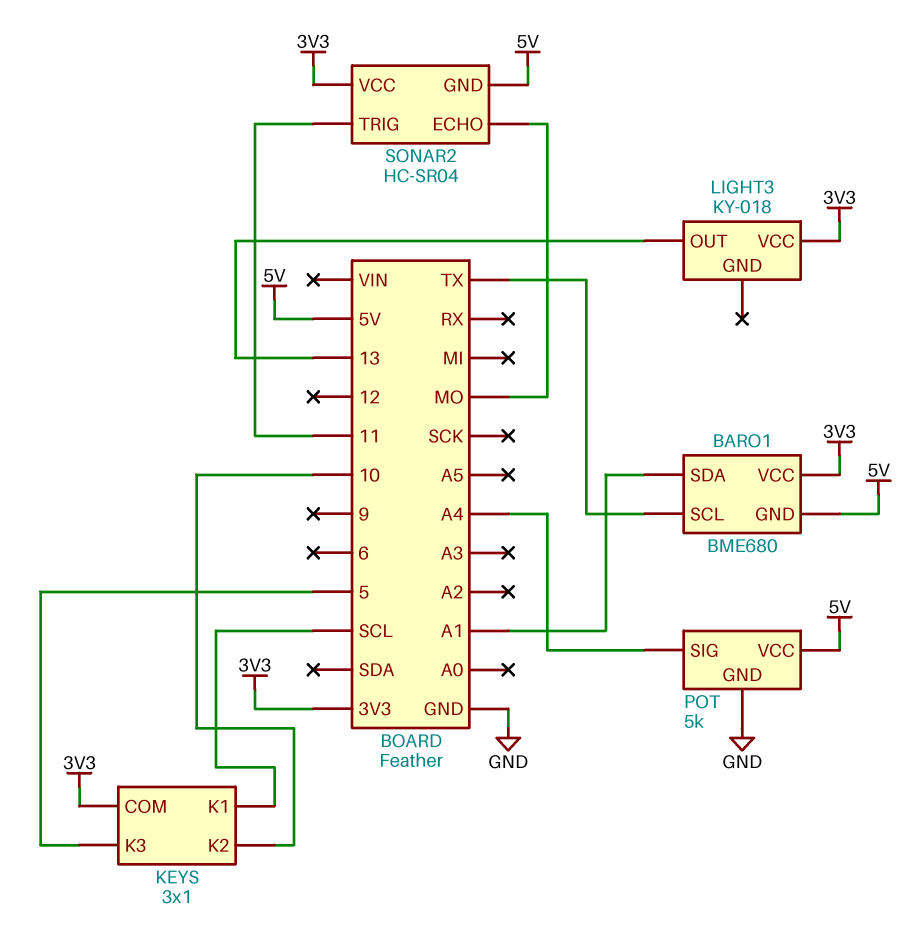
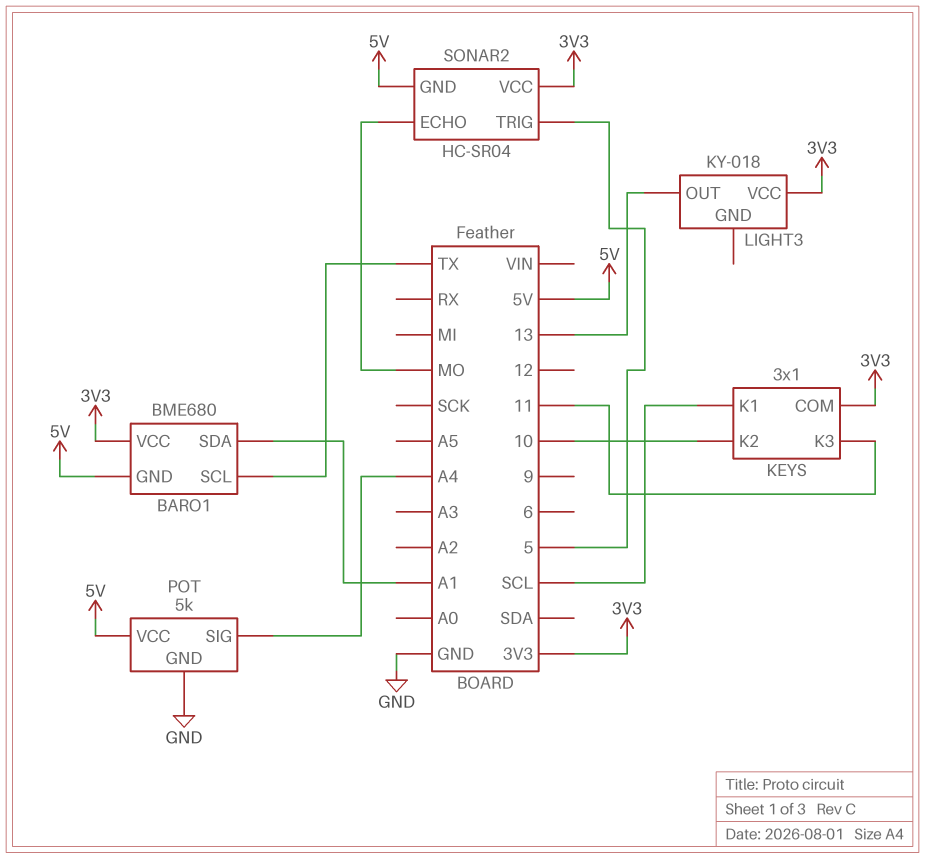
KEYS pin K3: 5 -> 11
SONAR2 pin TRIG: 11 -> 5

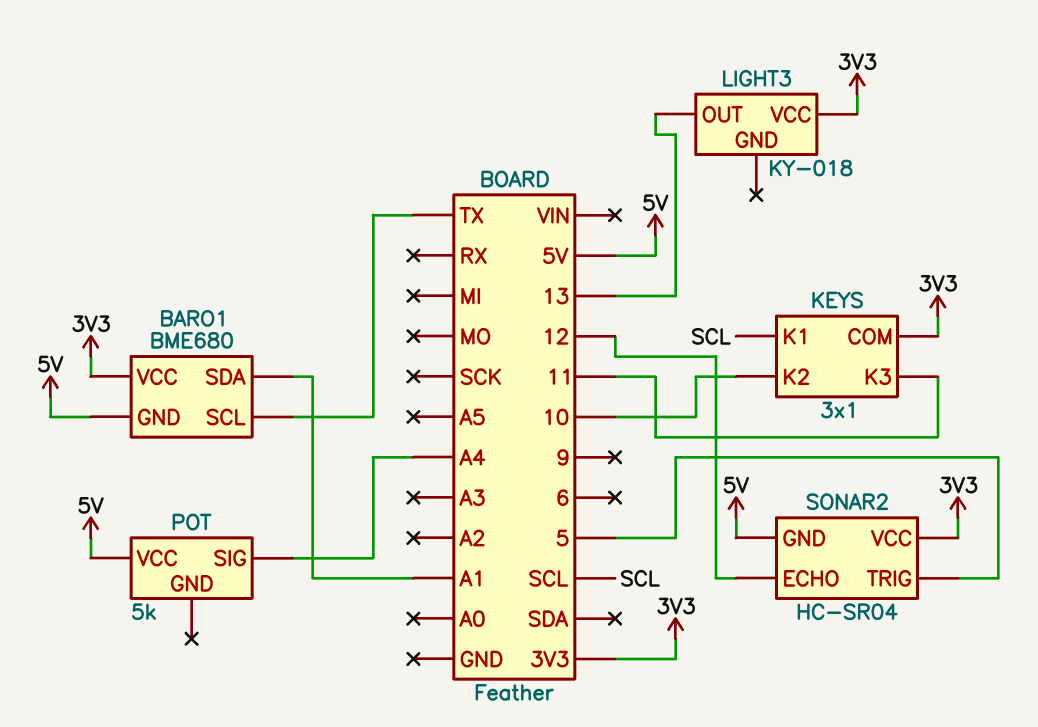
POT pin GND: GND -> none
SONAR2 pin ECHO: MO -> 12

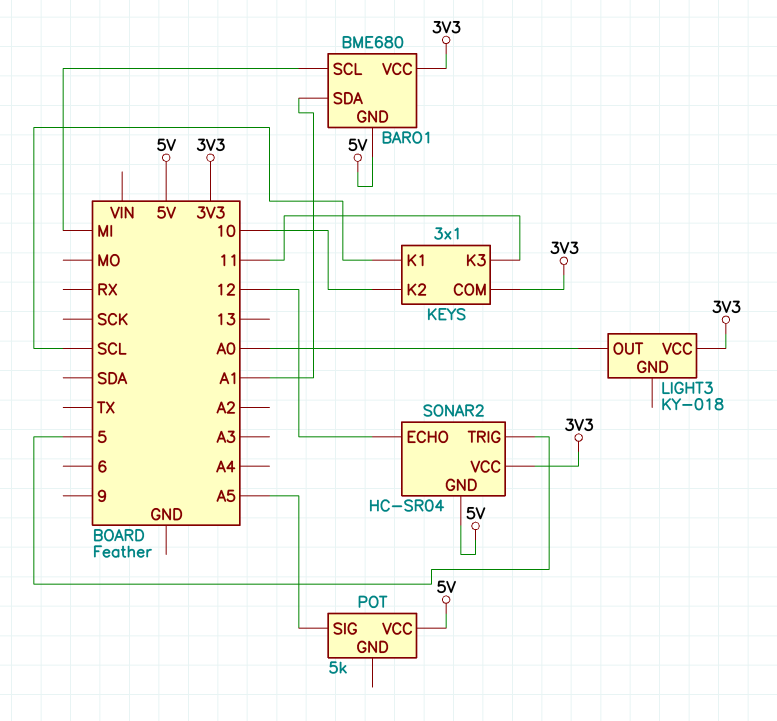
BARO1 pin SCL: TX -> MI
LIGHT3 pin OUT: 13 -> A0
POT pin SIG: A4 -> A5

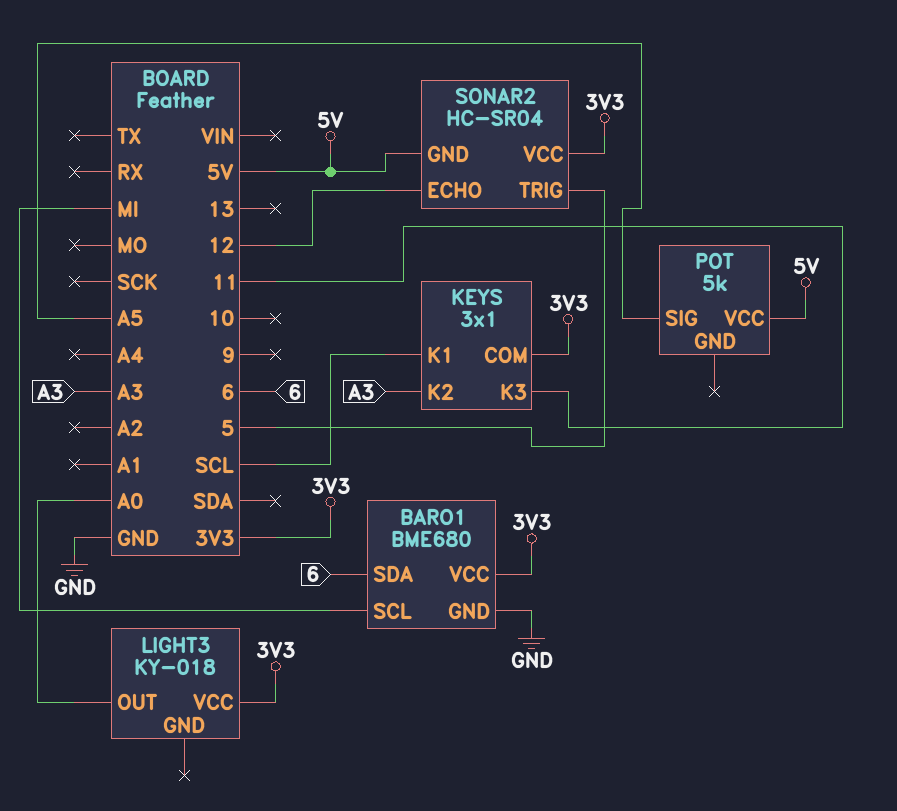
BARO1 pin GND: 5V -> GND
BARO1 pin SDA: A1 -> 6
KEYS pin K2: 10 -> A3

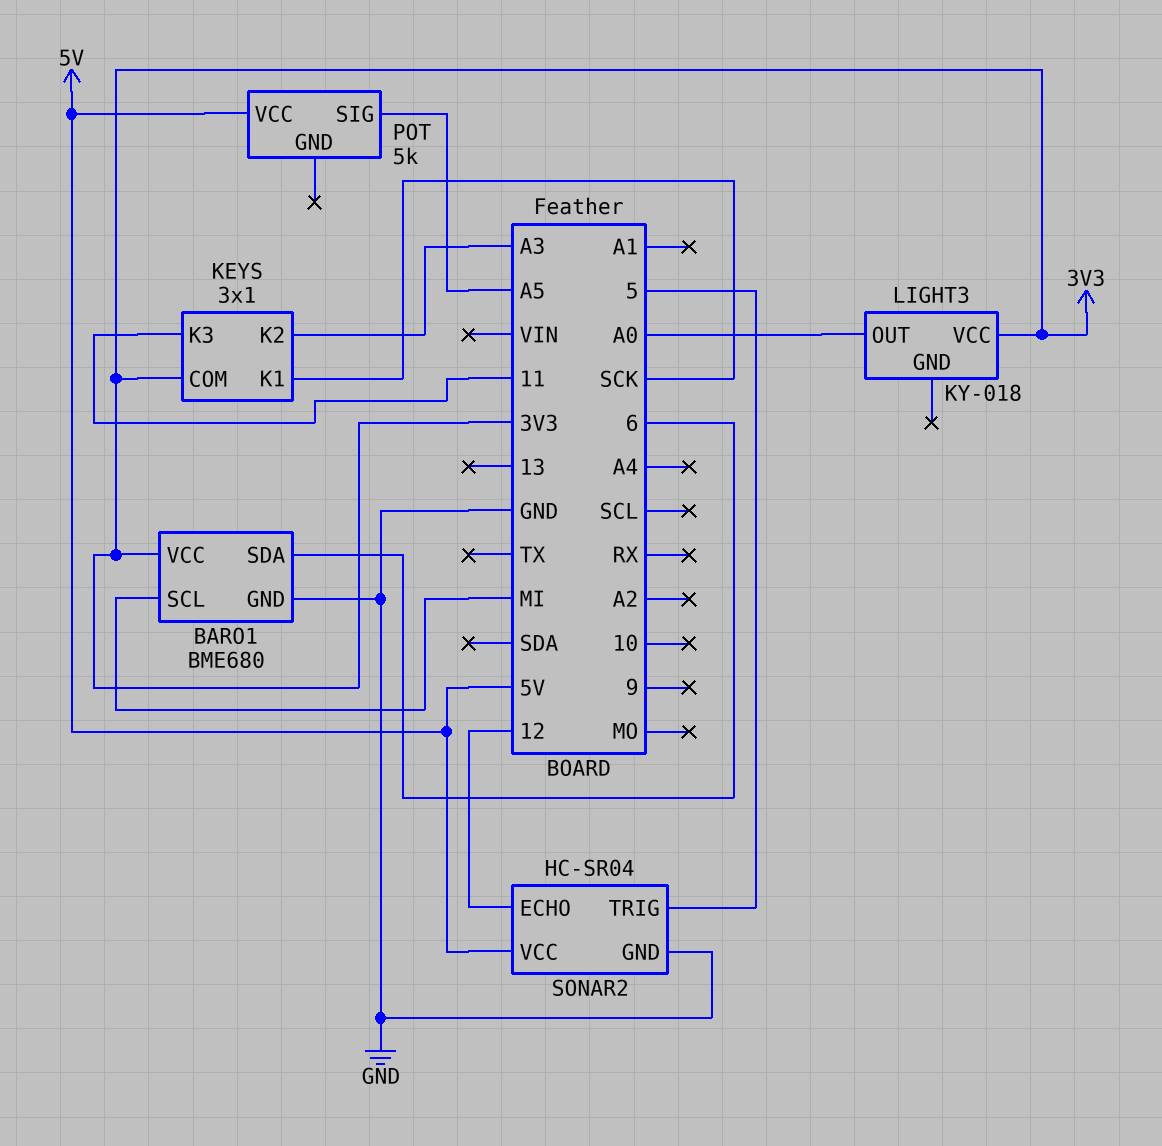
KEYS pin K1: SCL -> SCK
SONAR2 pin GND: 5V -> GND
SONAR2 pin VCC: 3V3 -> 5V

